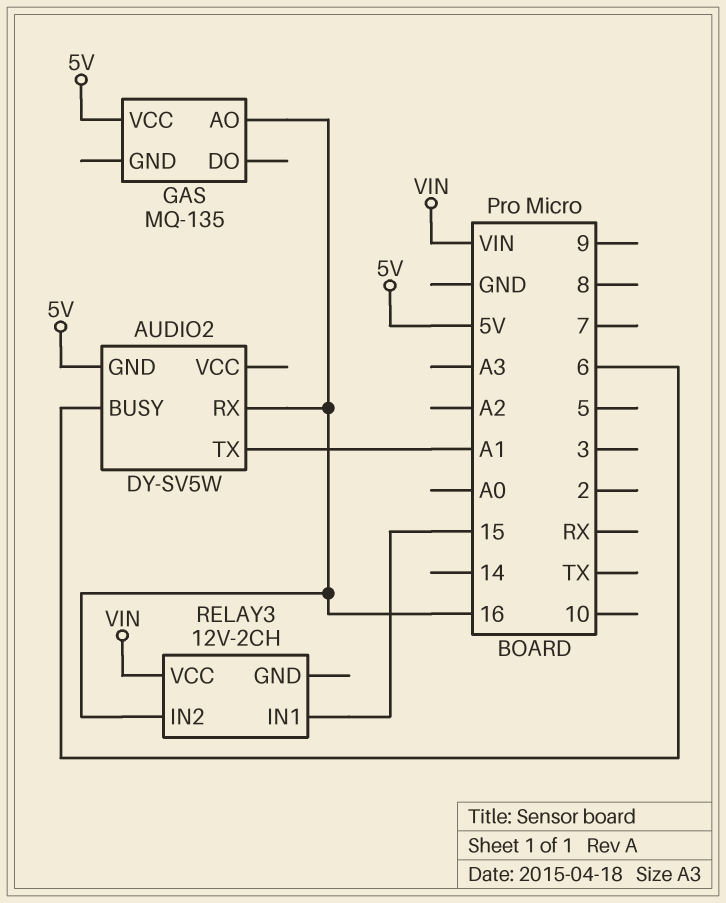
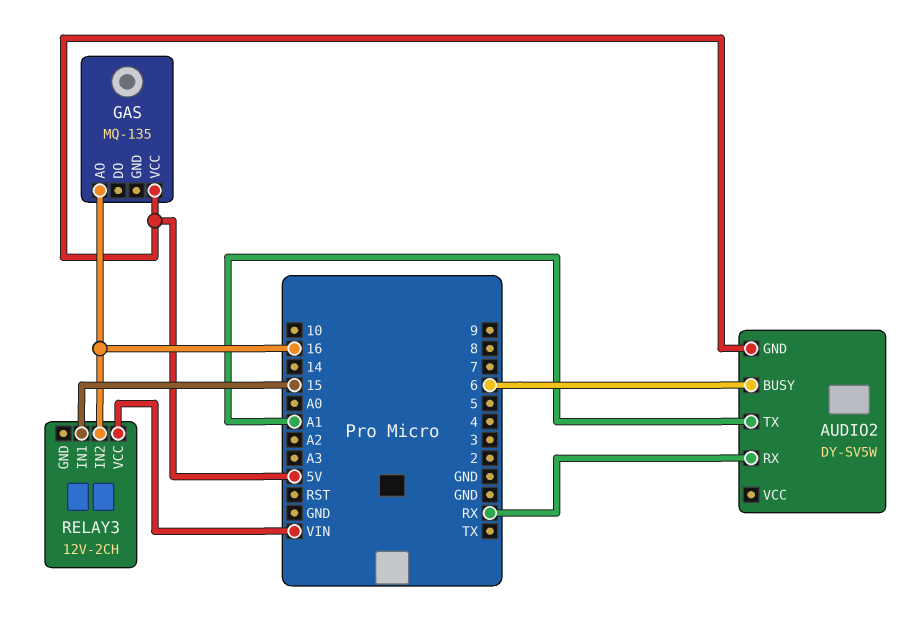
AUDIO2 pin RX: 16 -> RX

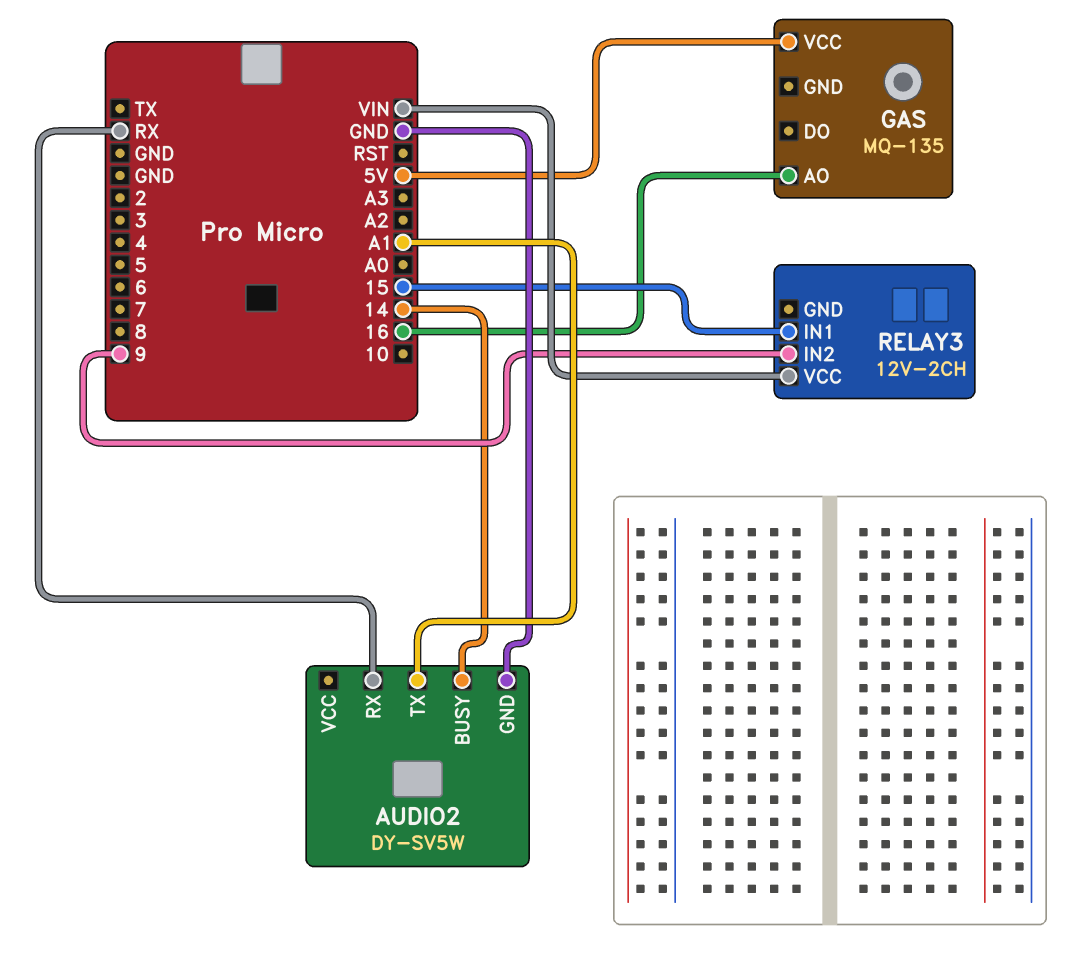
AUDIO2 pin BUSY: 6 -> 14
AUDIO2 pin GND: 5V -> GND
RELAY3 pin IN2: 16 -> 9

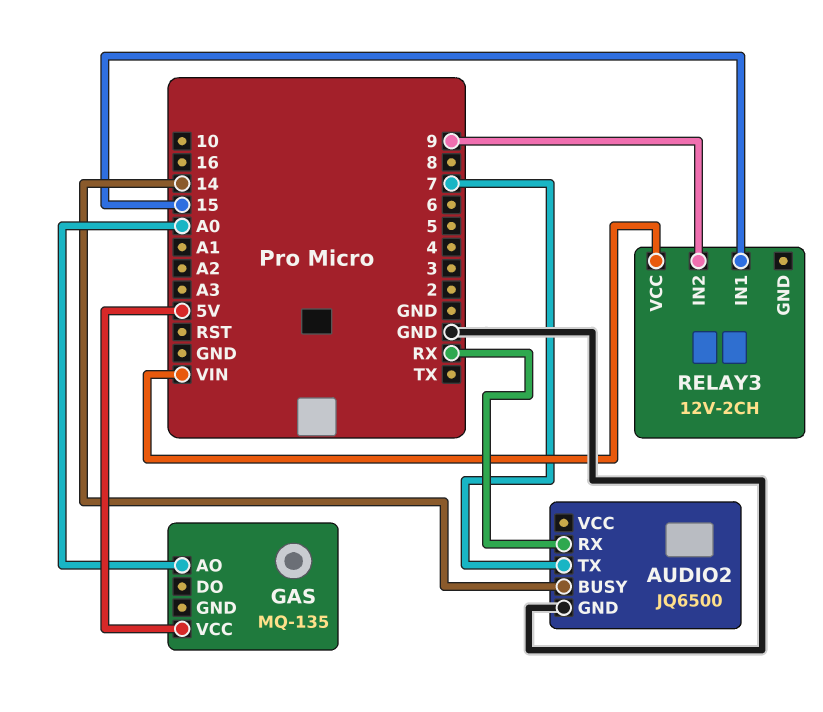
AUDIO2: DY-SV5W -> JQ6500
AUDIO2 pin TX: A1 -> 7
GAS pin AO: 16 -> A0

